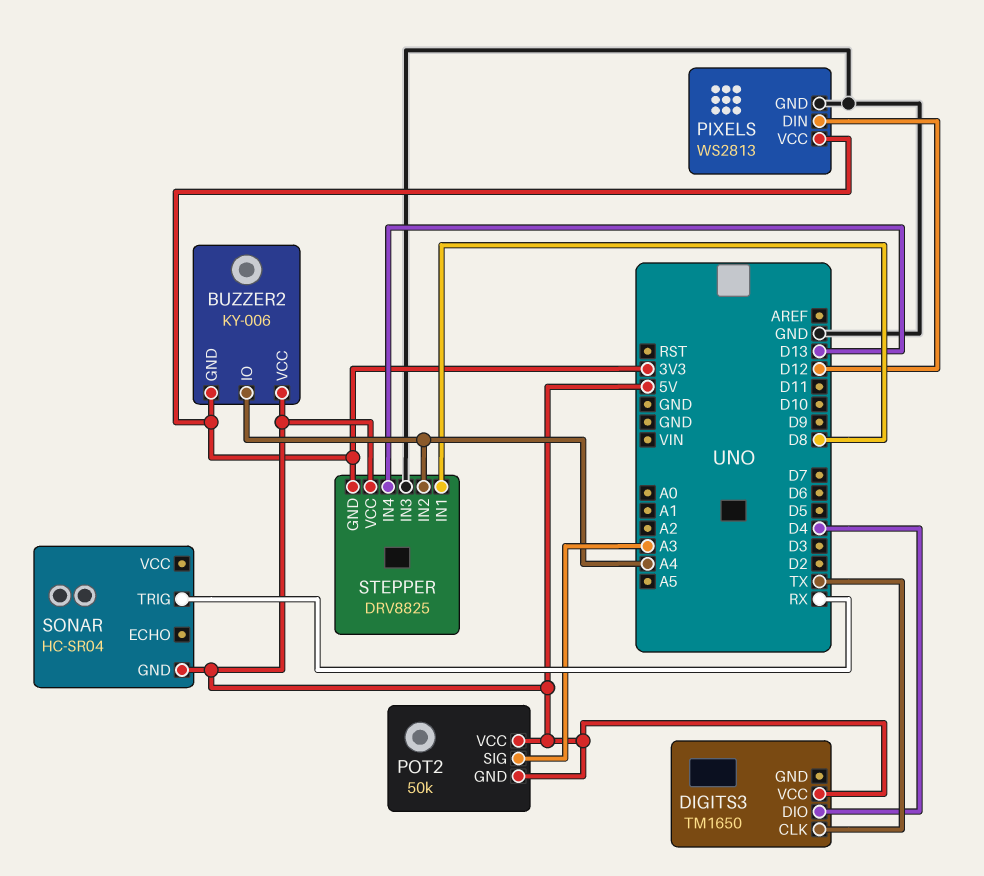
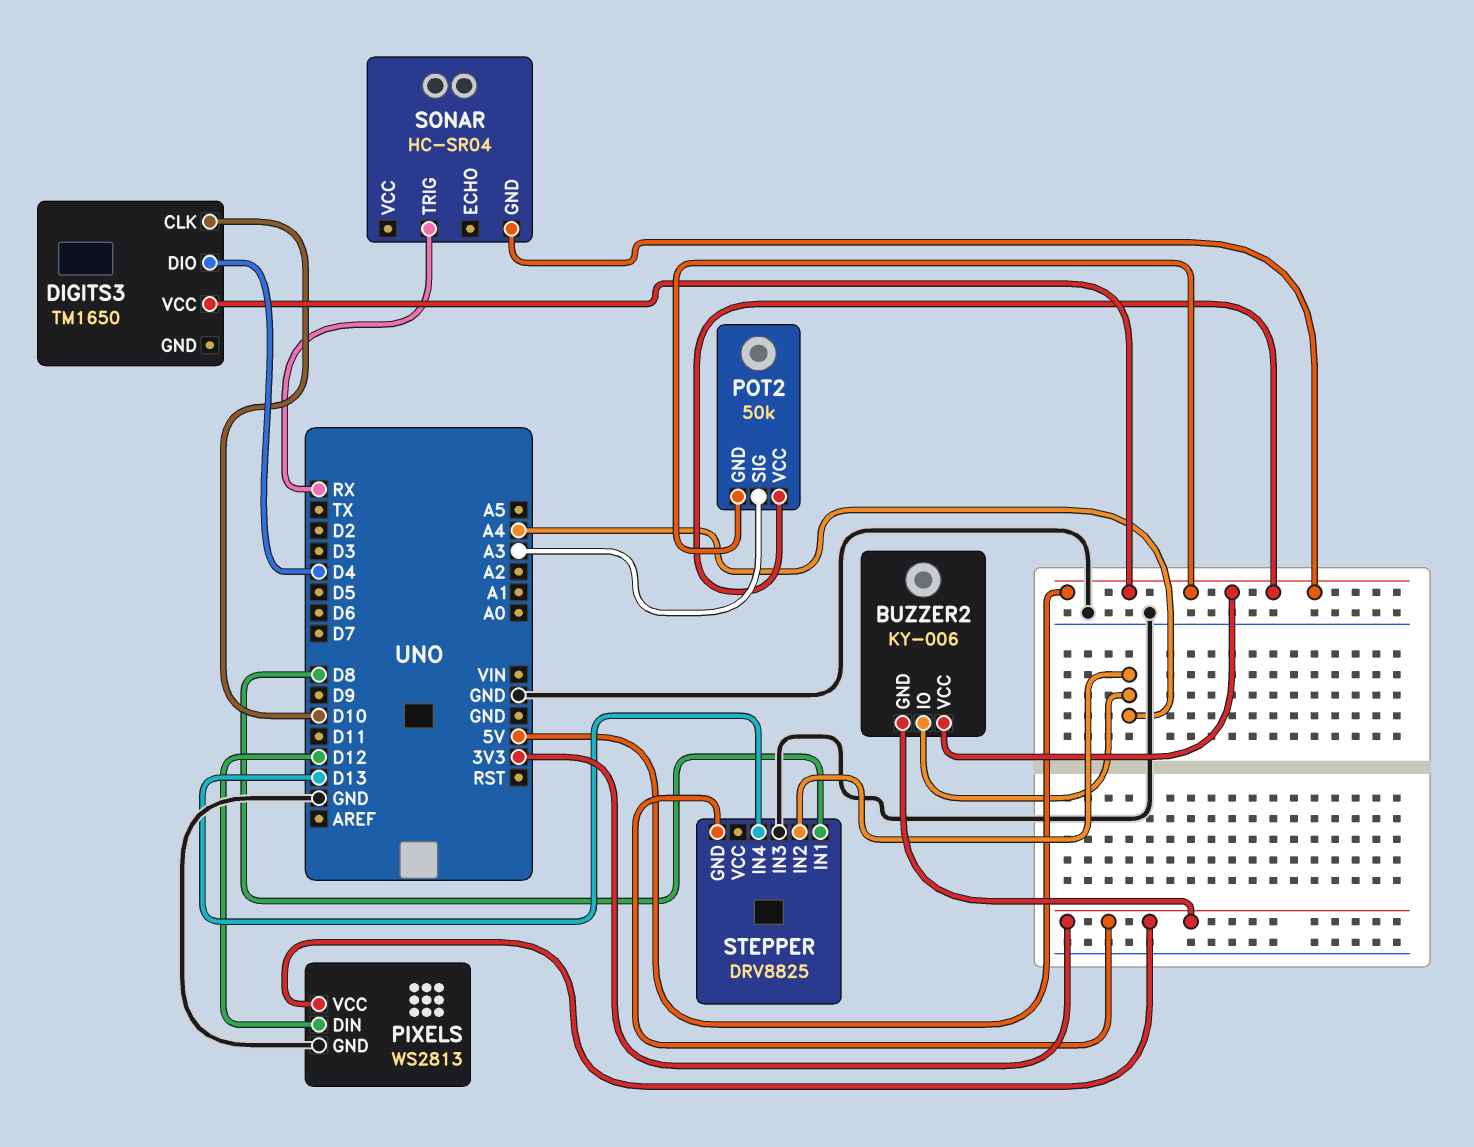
DIGITS3 pin CLK: TX -> D10
STEPPER pin VCC: 5V -> none

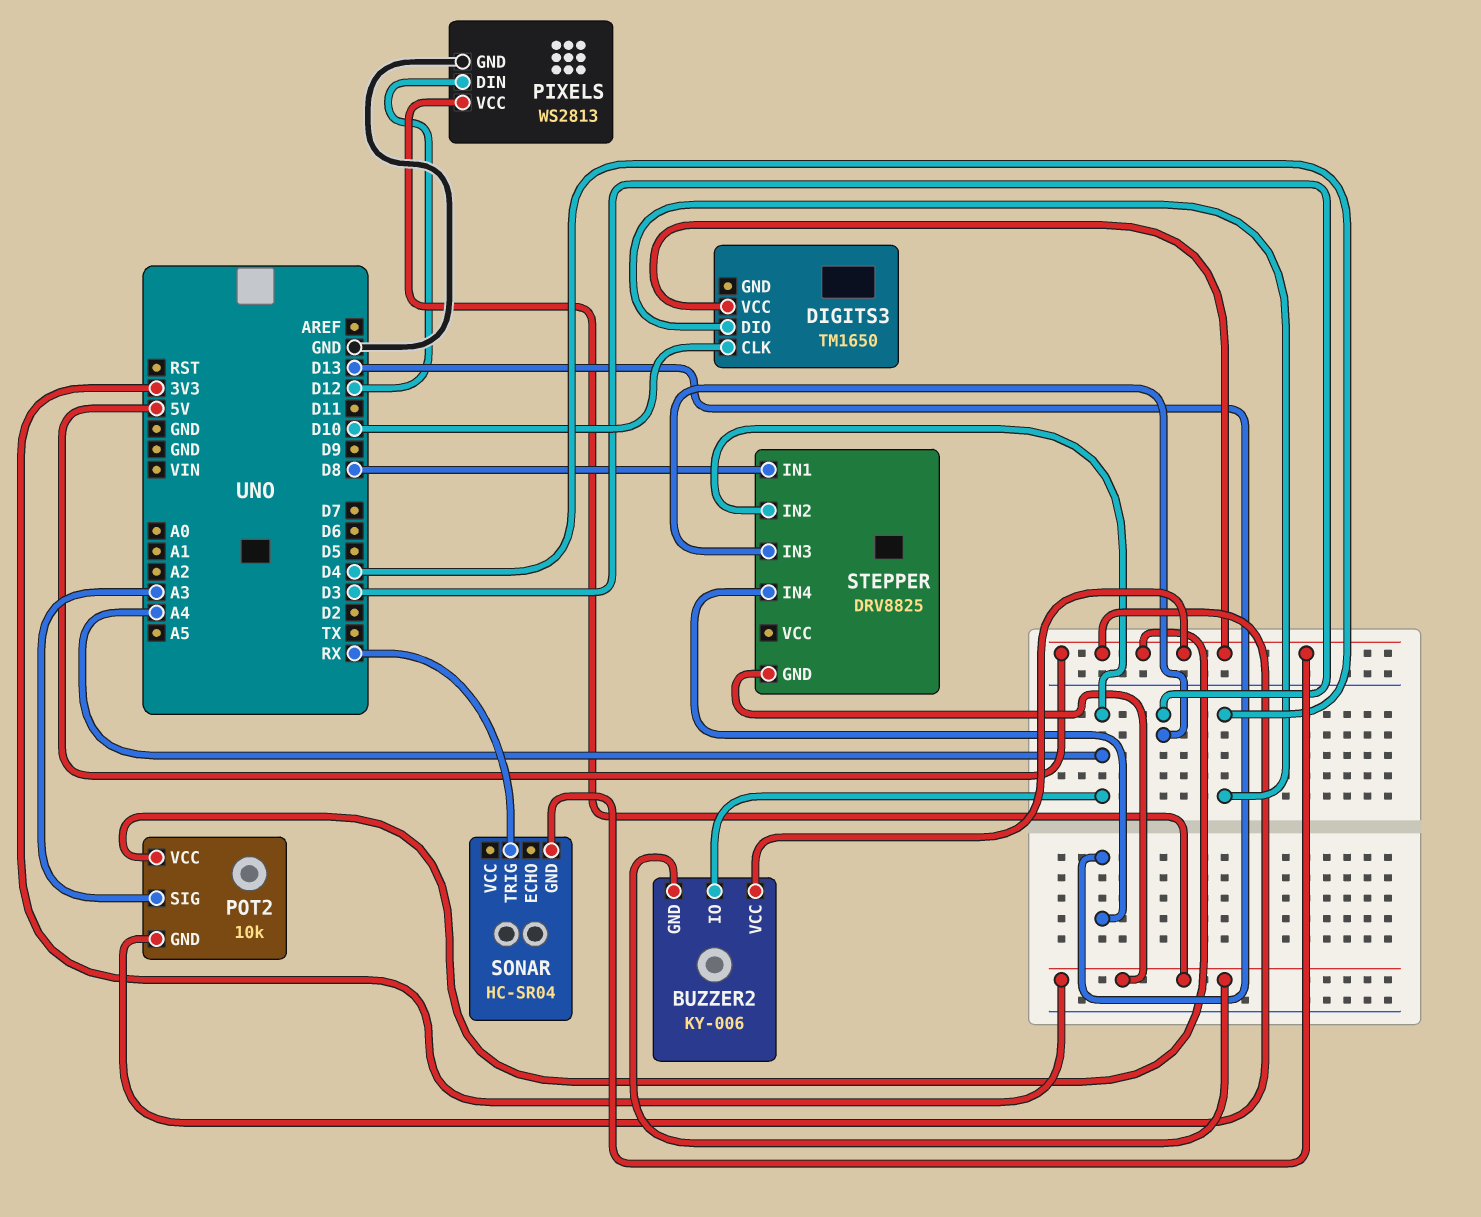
POT2: 50k -> 10k
STEPPER pin IN3: GND -> D3

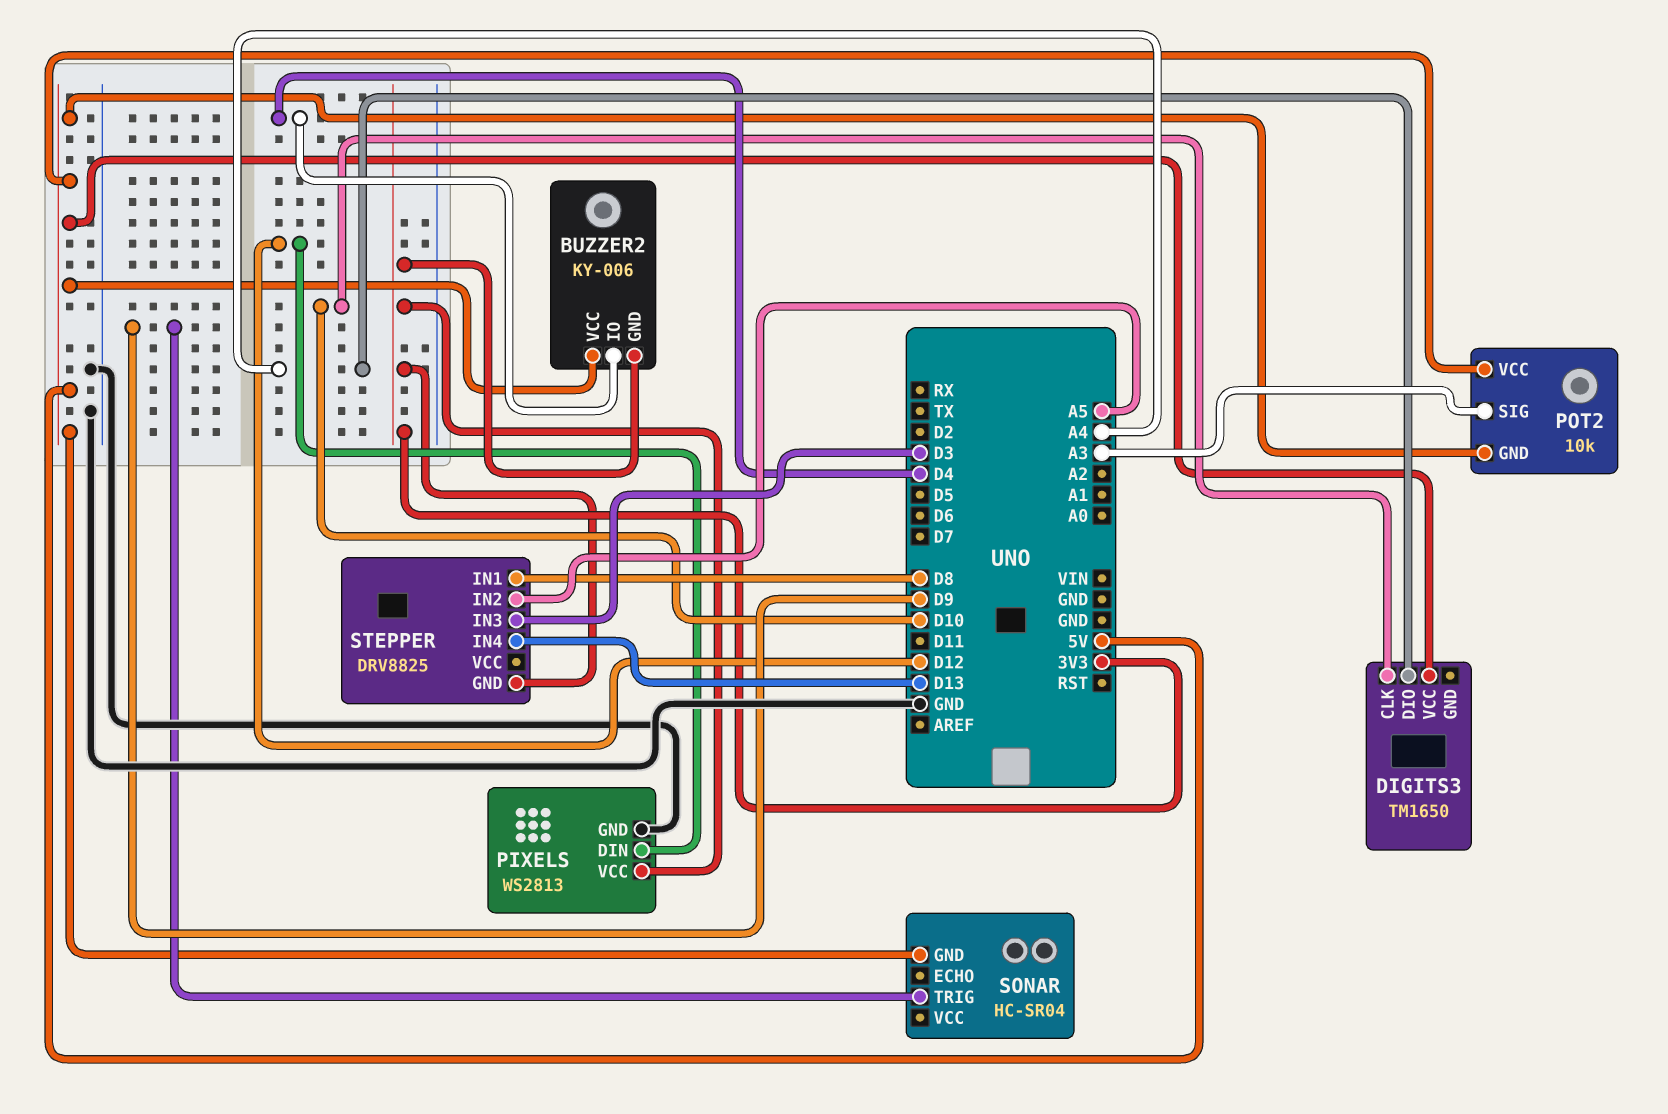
BUZZER2 pin IO: A4 -> D4
DIGITS3 pin DIO: D4 -> A4
SONAR pin TRIG: RX -> D9
STEPPER pin IN2: A4 -> A5

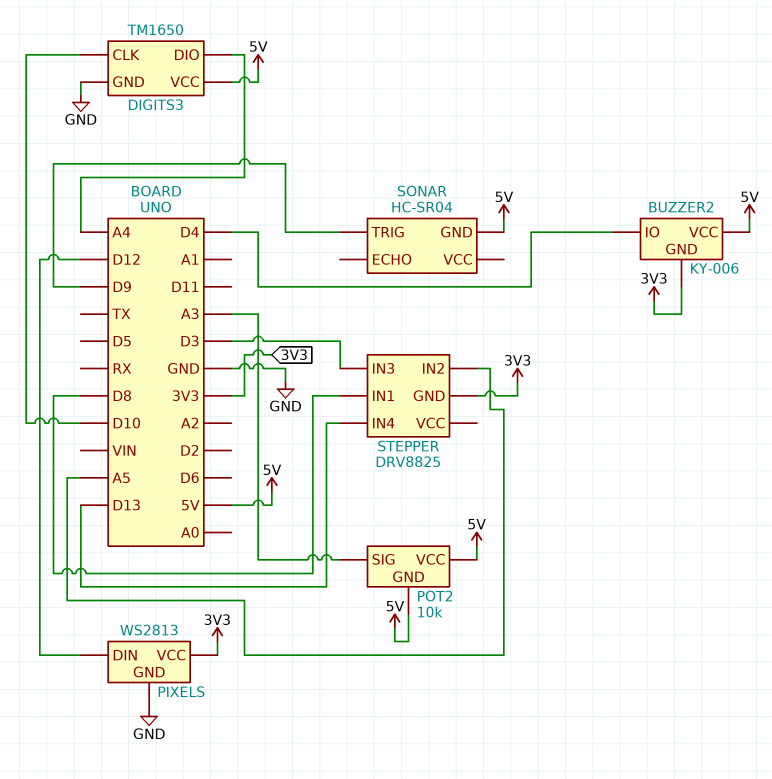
DIGITS3 pin GND: none -> GND

